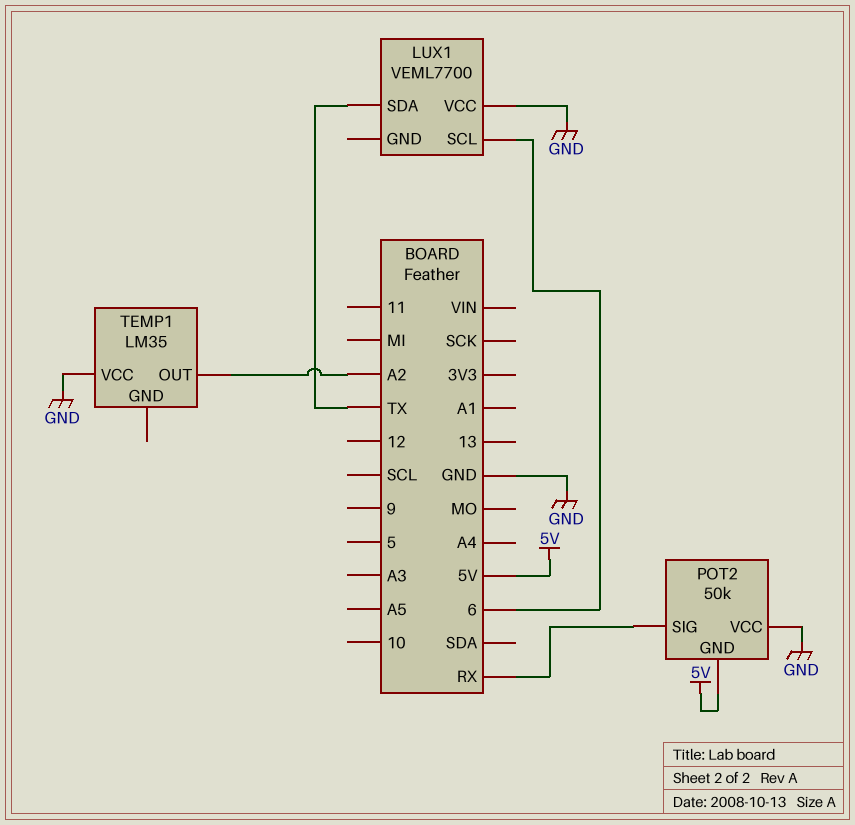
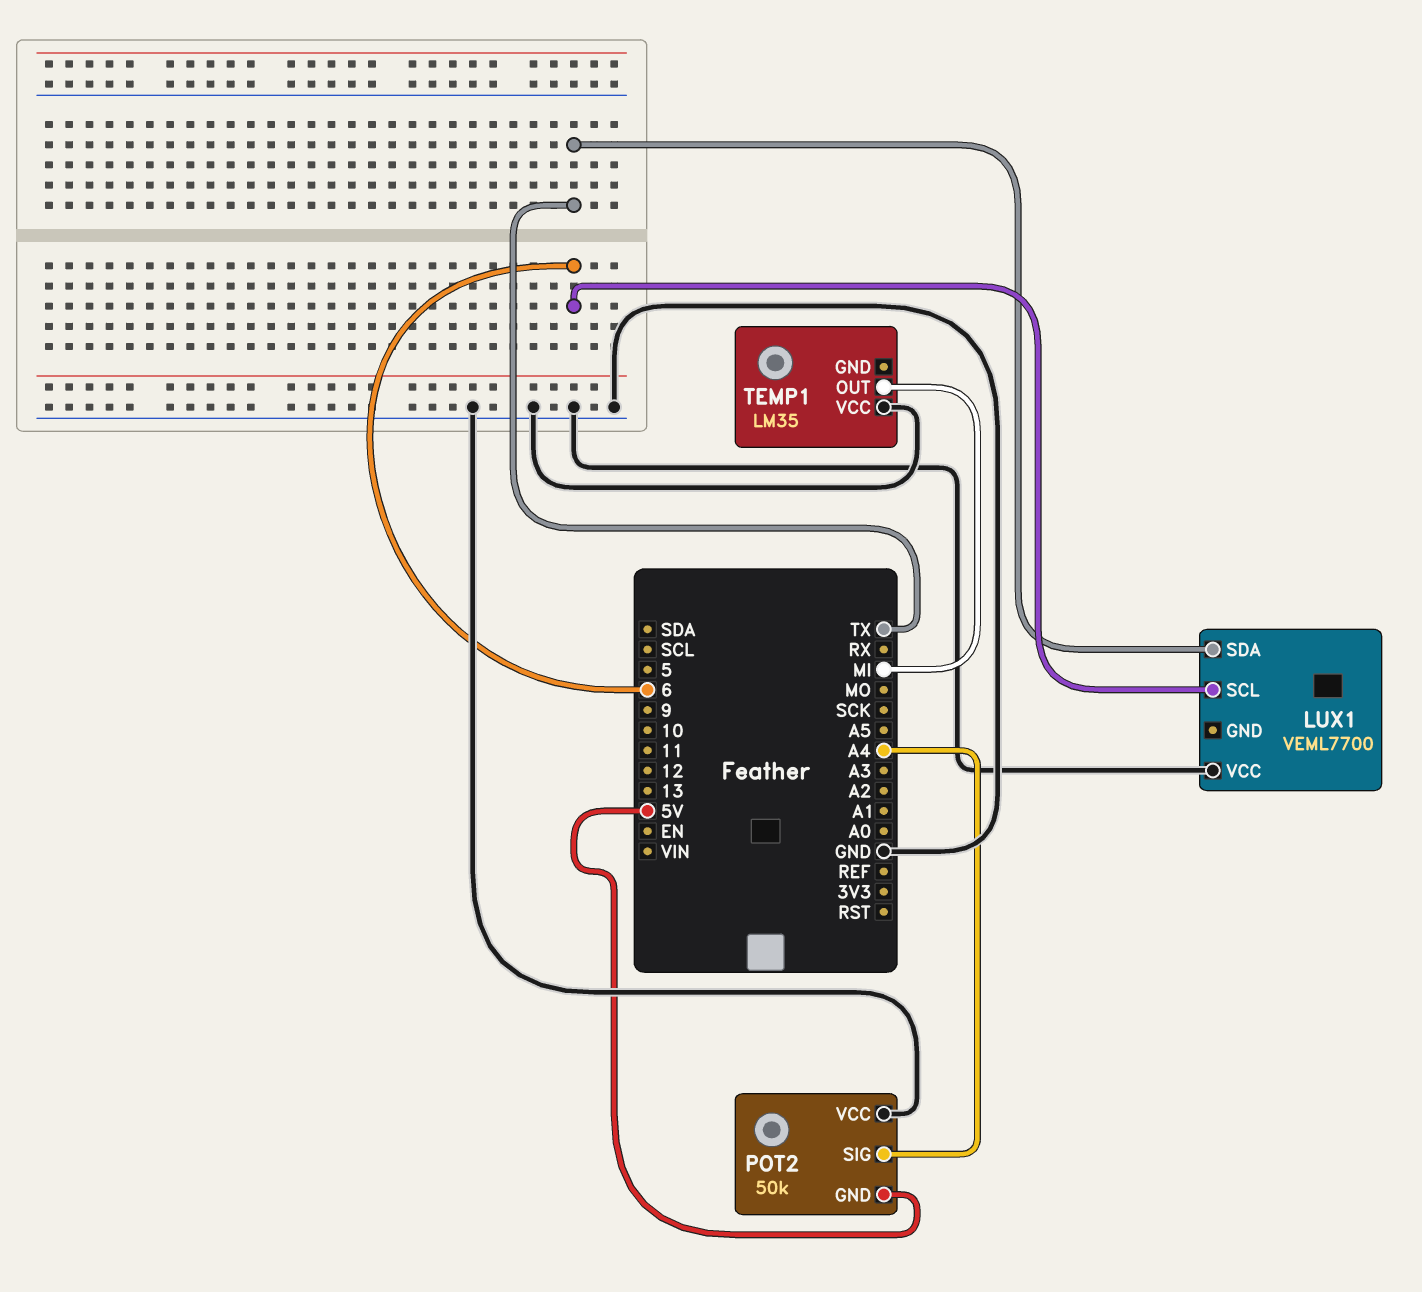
POT2 pin SIG: RX -> A4
TEMP1 pin OUT: A2 -> MI

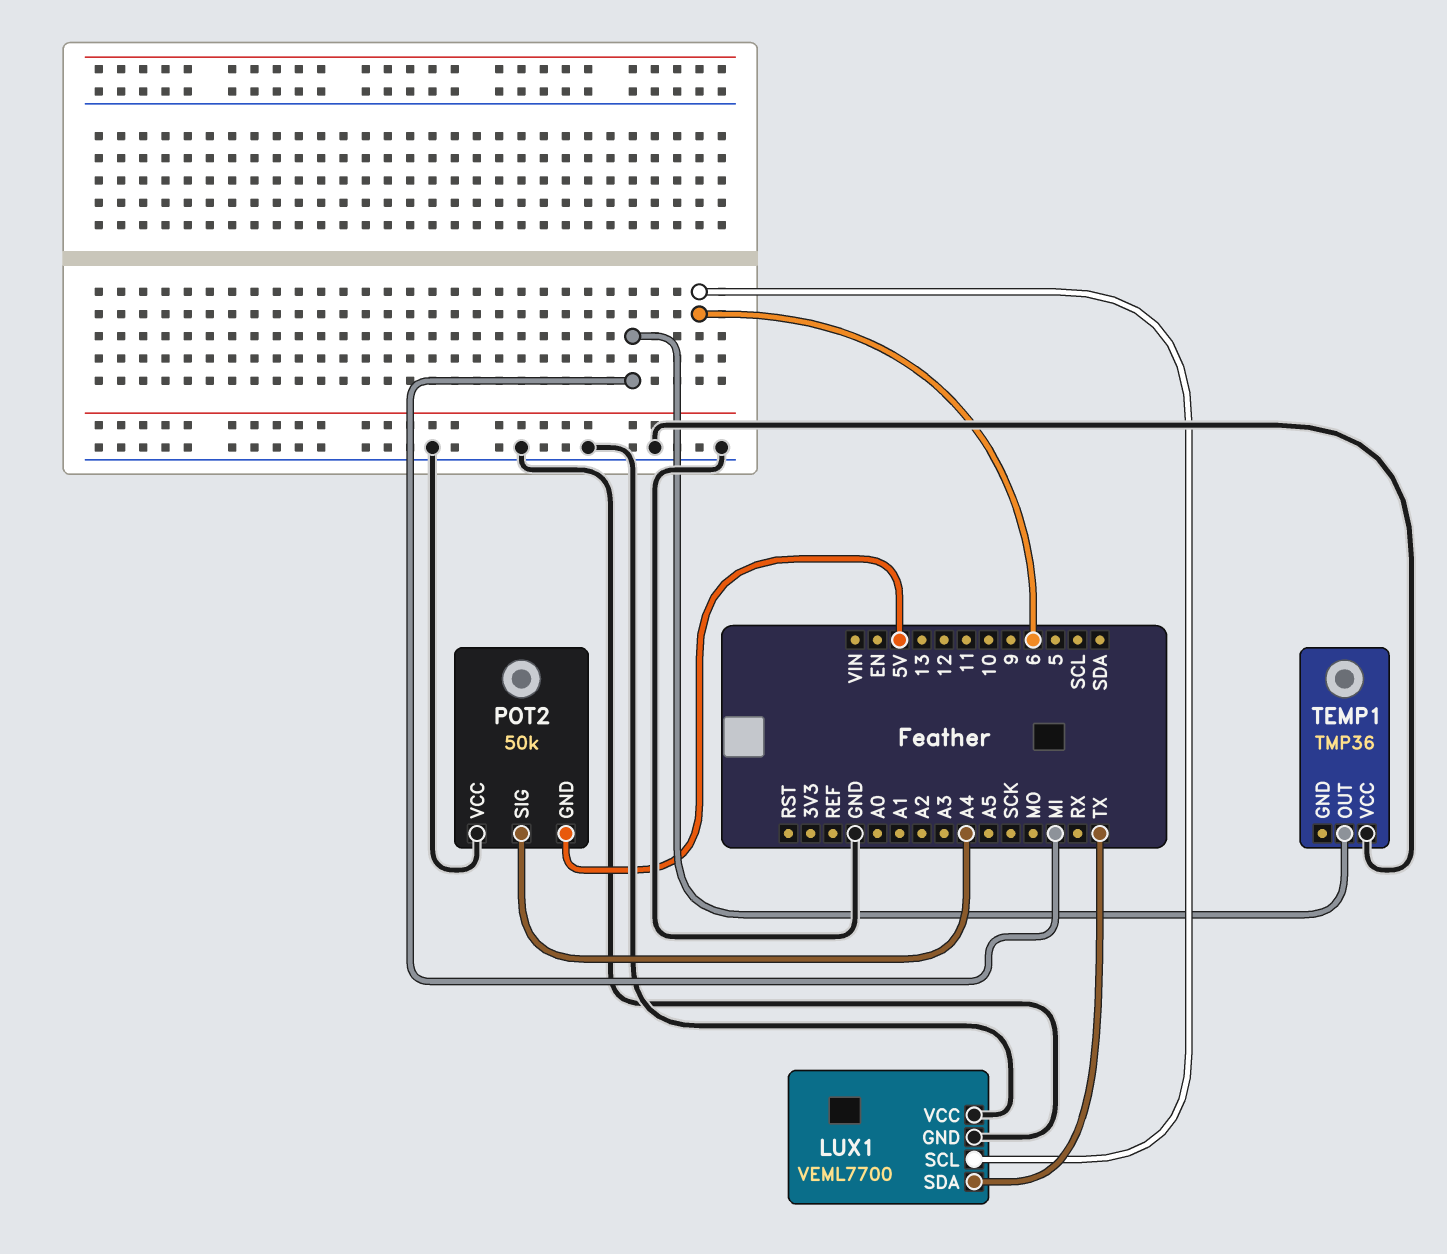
LUX1 pin GND: none -> GND
TEMP1: LM35 -> TMP36

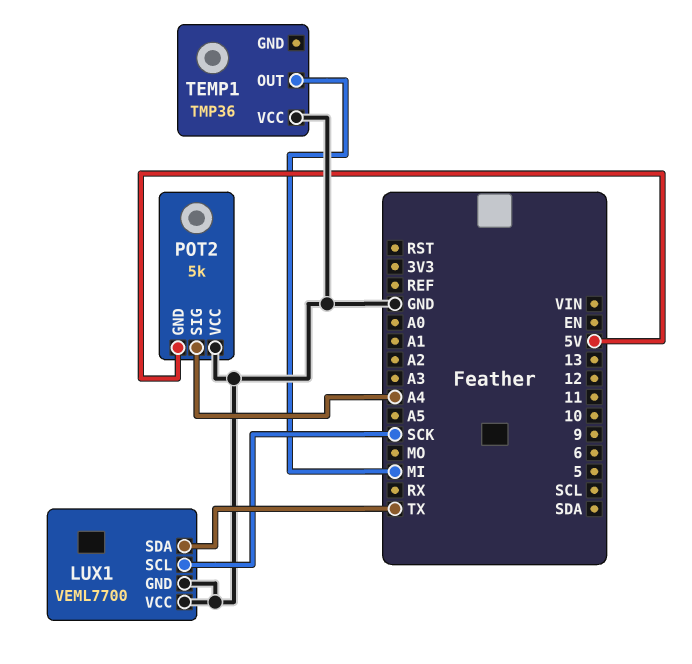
LUX1 pin SCL: 6 -> SCK
POT2: 50k -> 5k

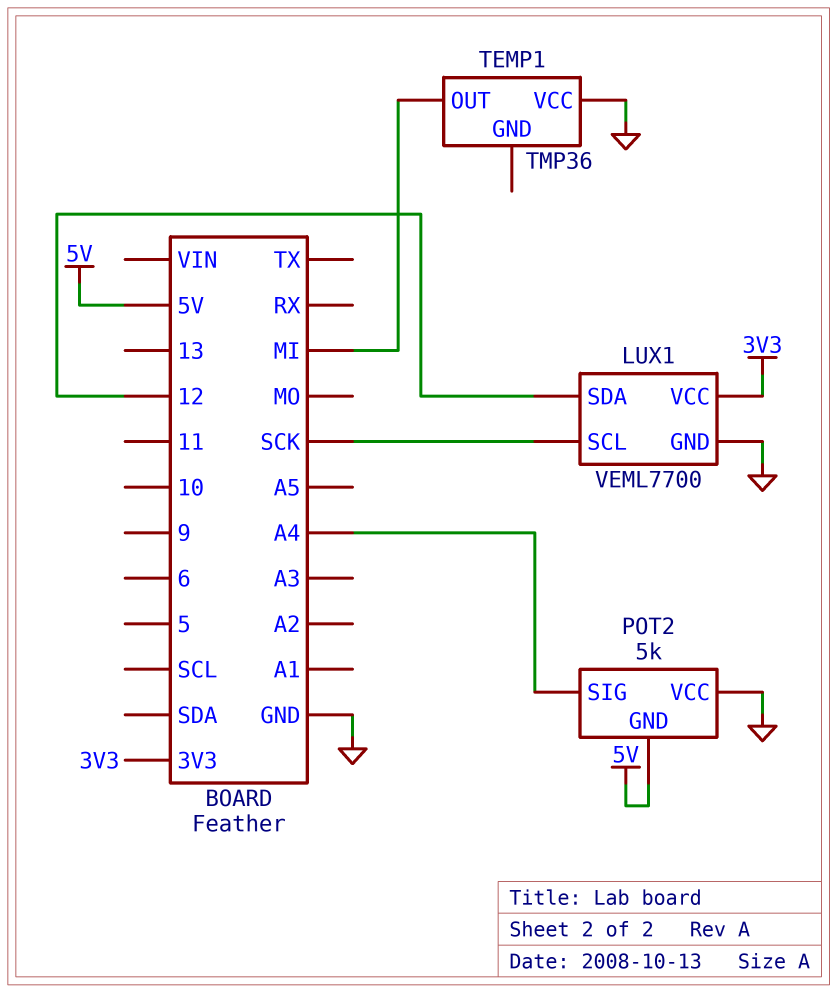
LUX1 pin SDA: TX -> 12
LUX1 pin VCC: GND -> 3V3

